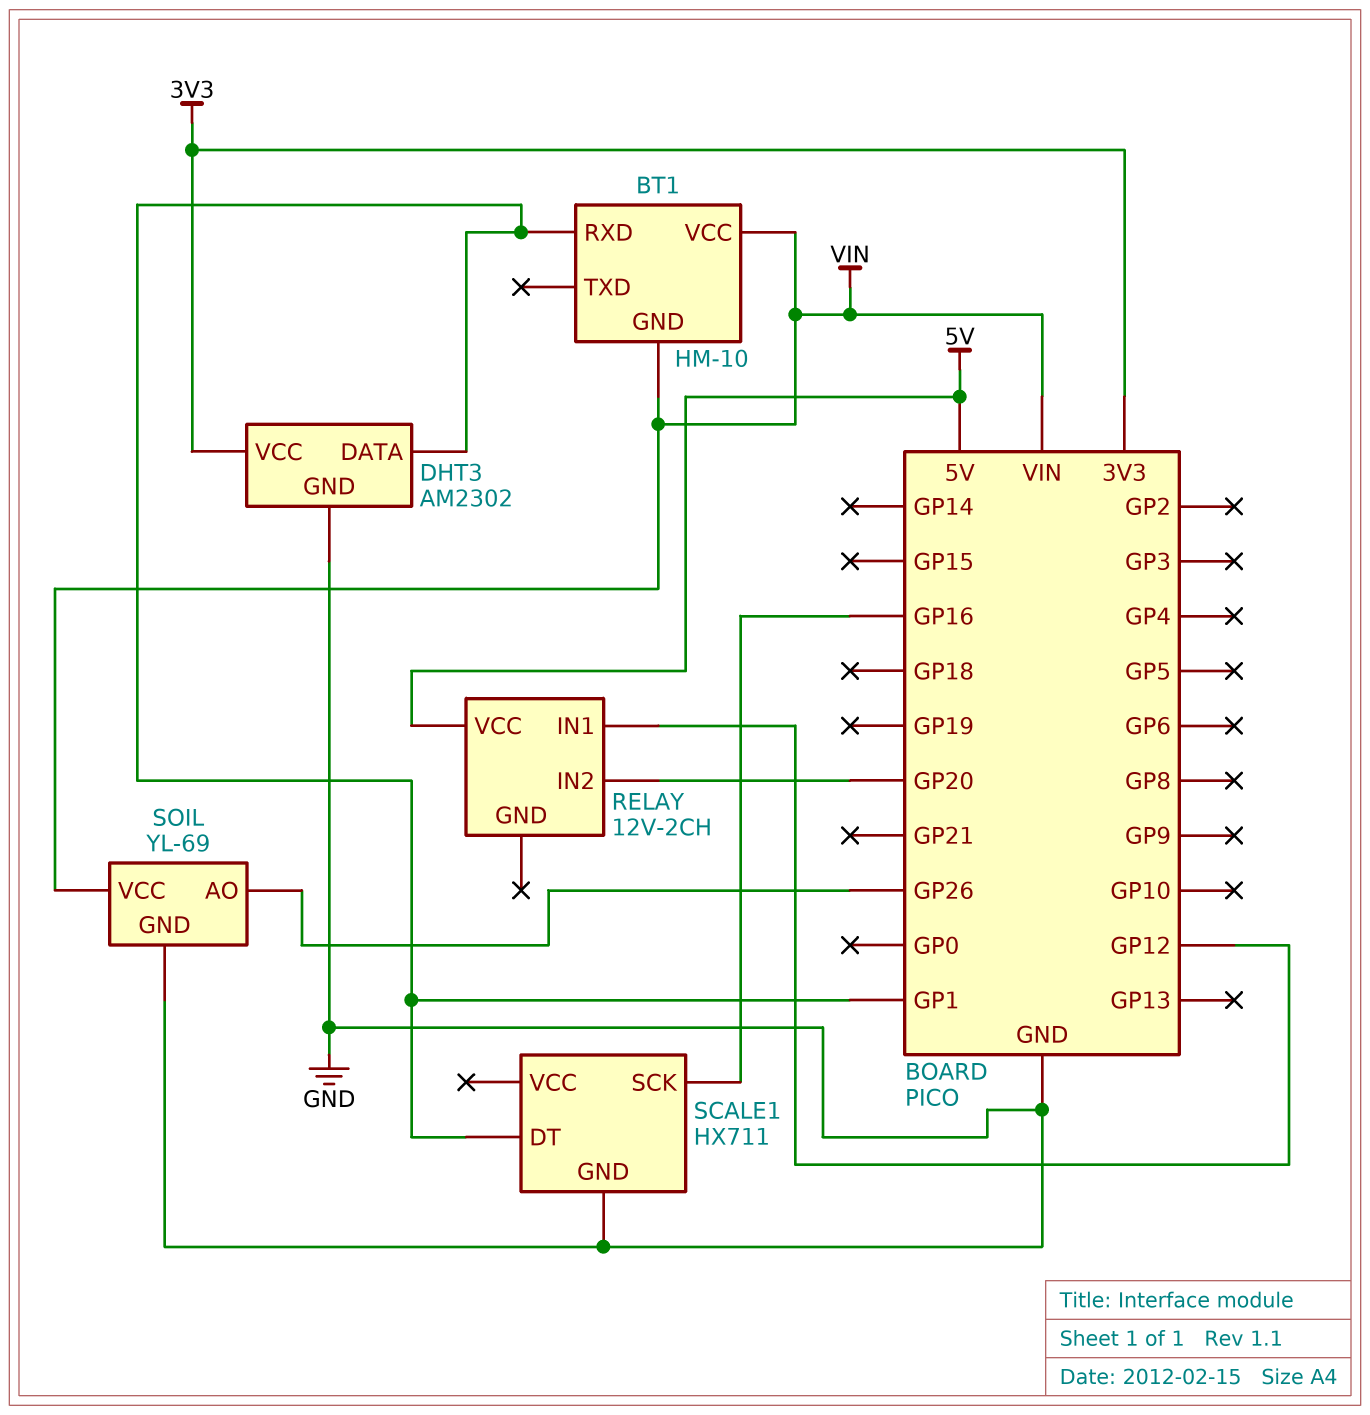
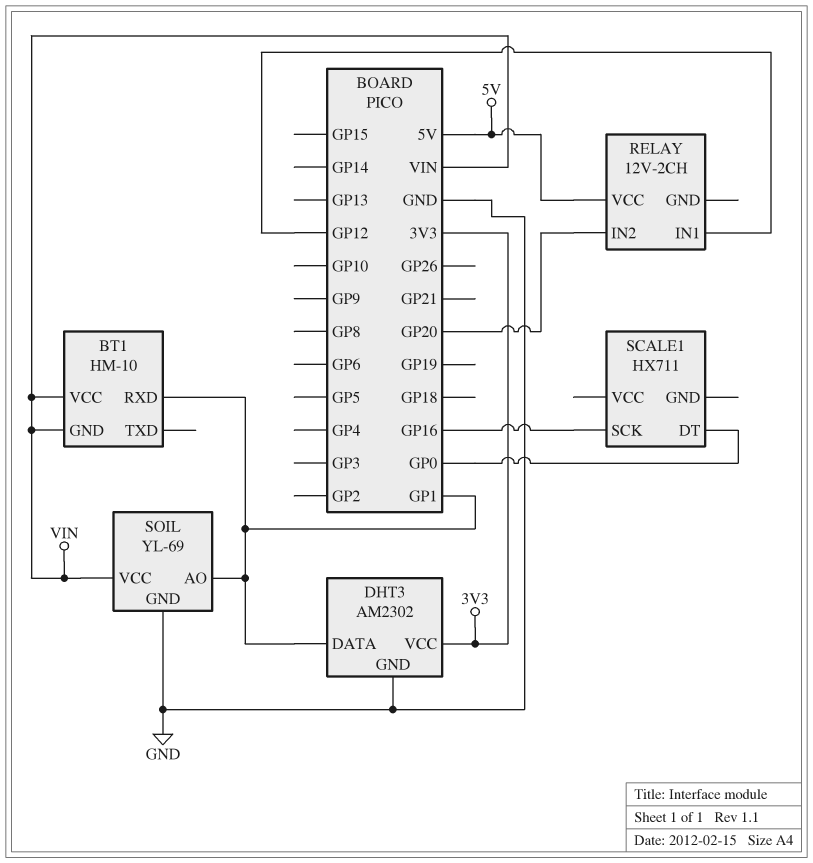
SCALE1 pin DT: GP1 -> GP0
SCALE1 pin GND: GND -> none
SOIL pin AO: GP26 -> GP1

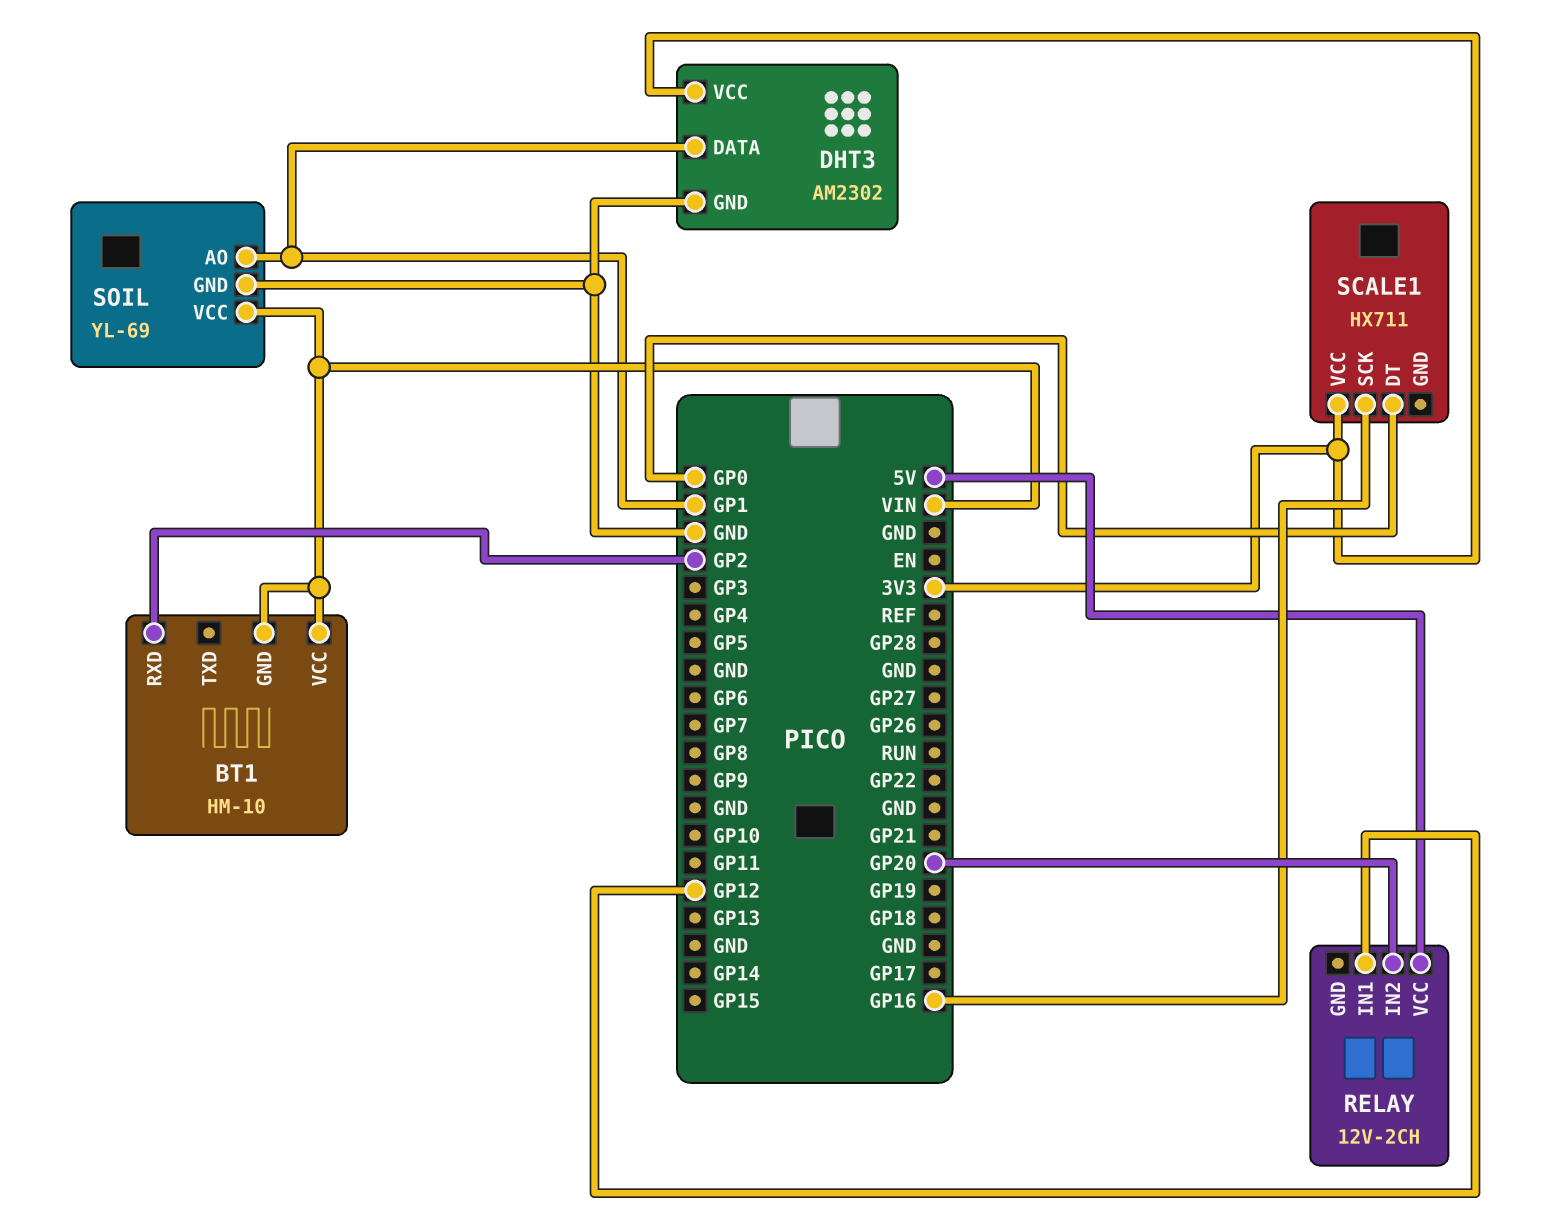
BT1 pin RXD: GP1 -> GP2
SCALE1 pin VCC: none -> 3V3

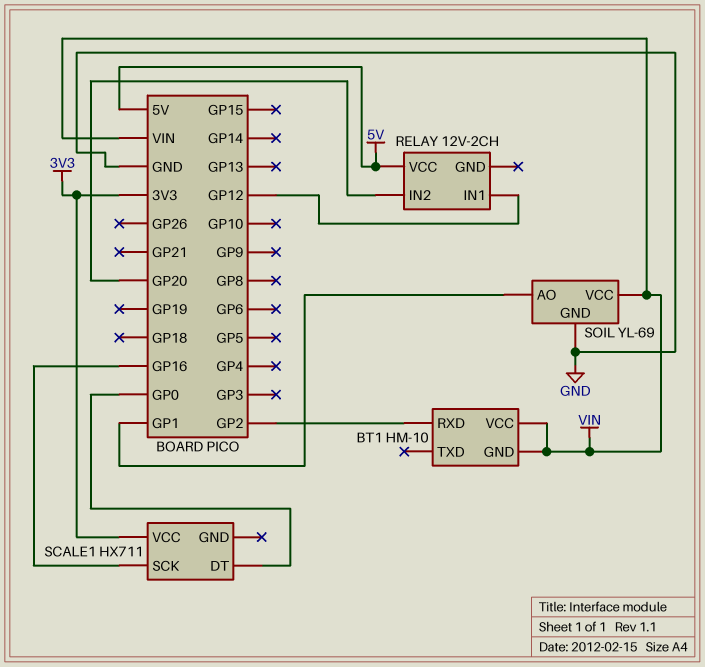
DHT3: AM2302 -> none
DHT3 pin DATA: GP1 -> none
DHT3 pin GND: GND -> none
DHT3 pin VCC: 3V3 -> none

